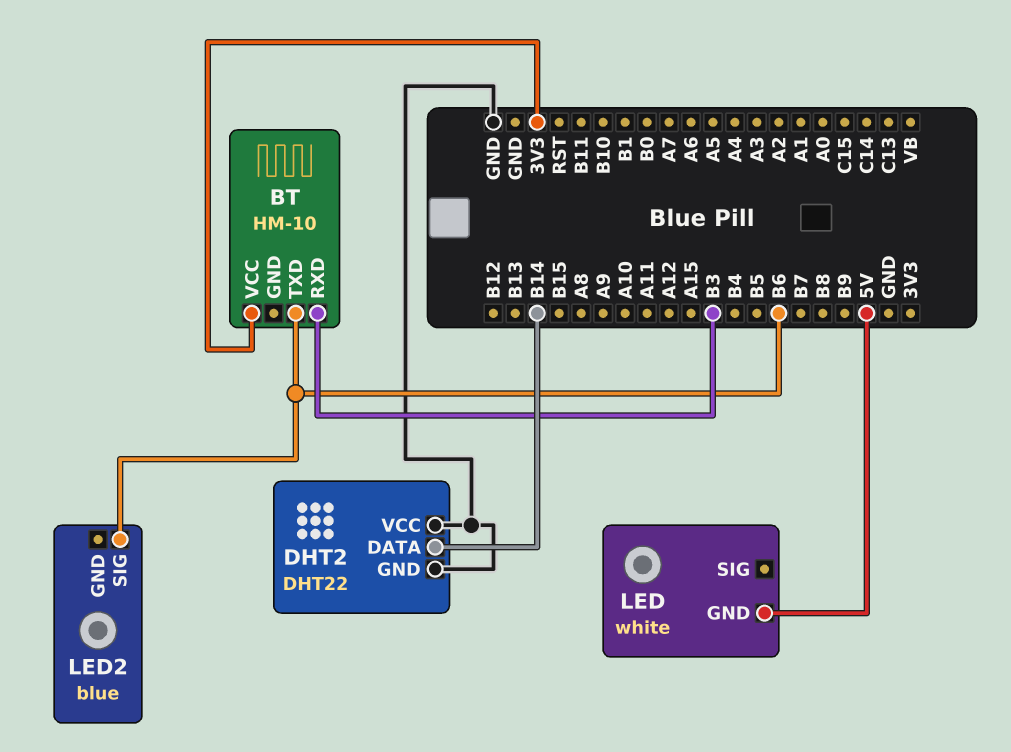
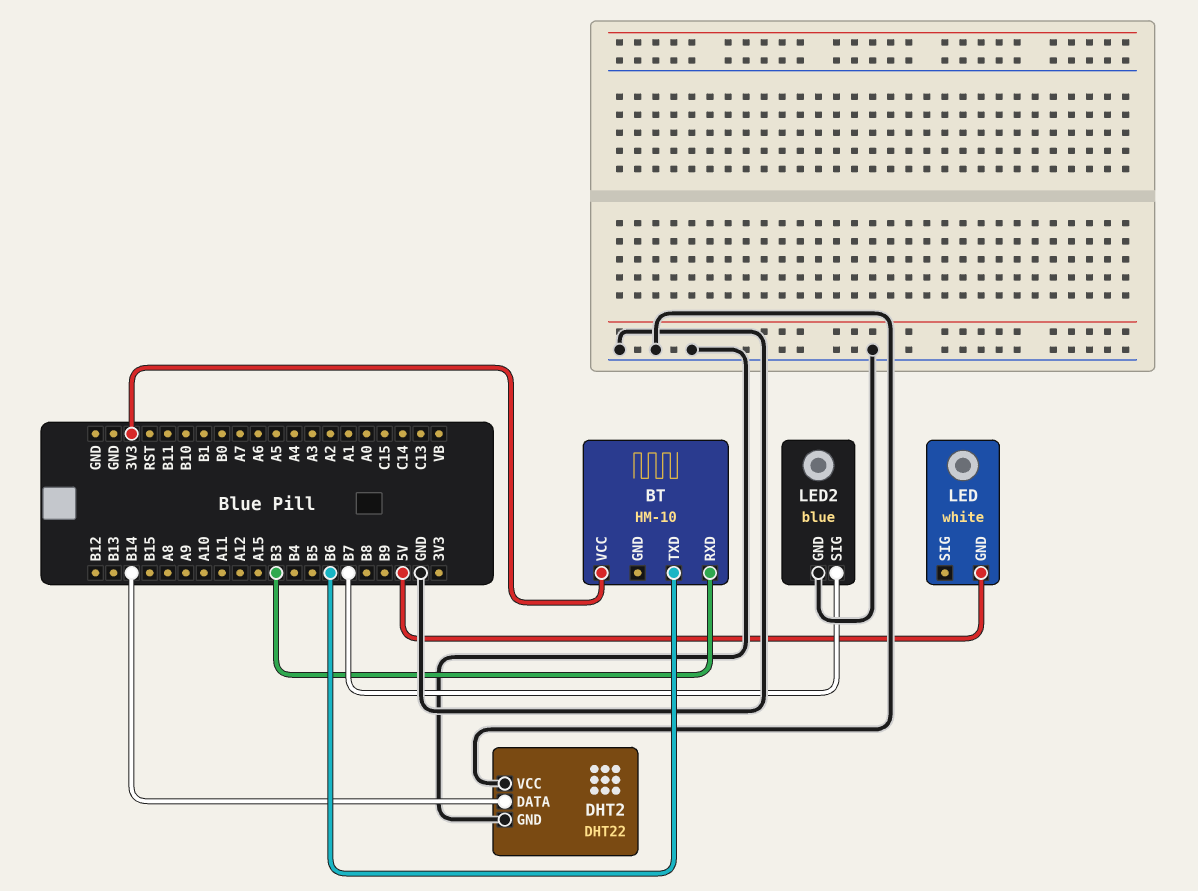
LED2 pin GND: none -> GND
LED2 pin SIG: B6 -> B7

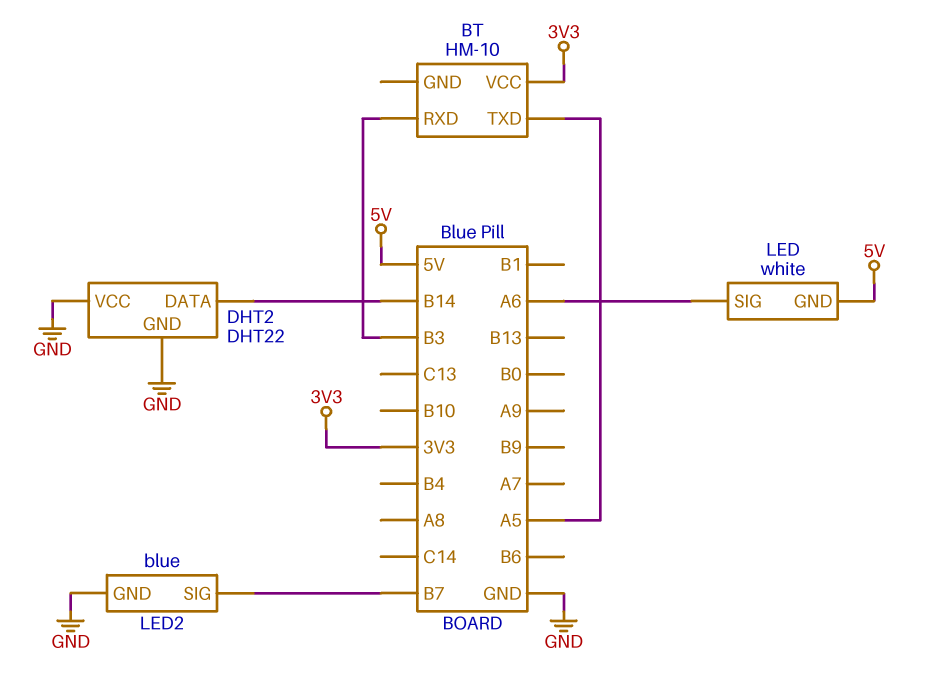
BT pin TXD: B6 -> A5
LED pin SIG: none -> A6

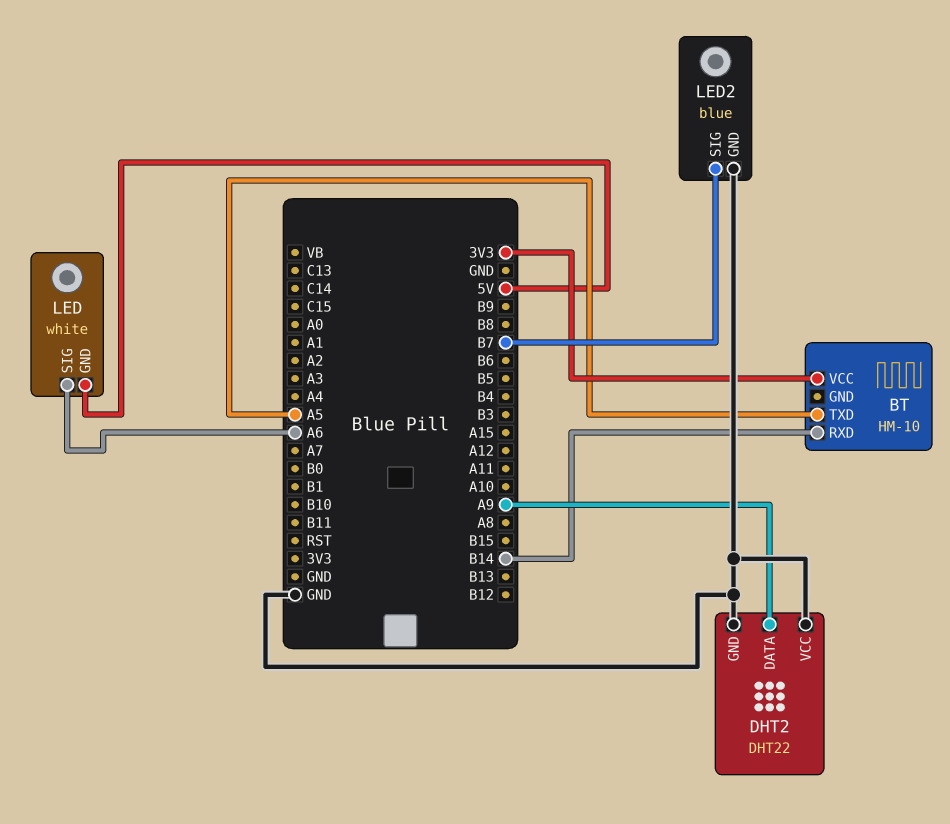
BT pin RXD: B3 -> B14
DHT2 pin DATA: B14 -> A9

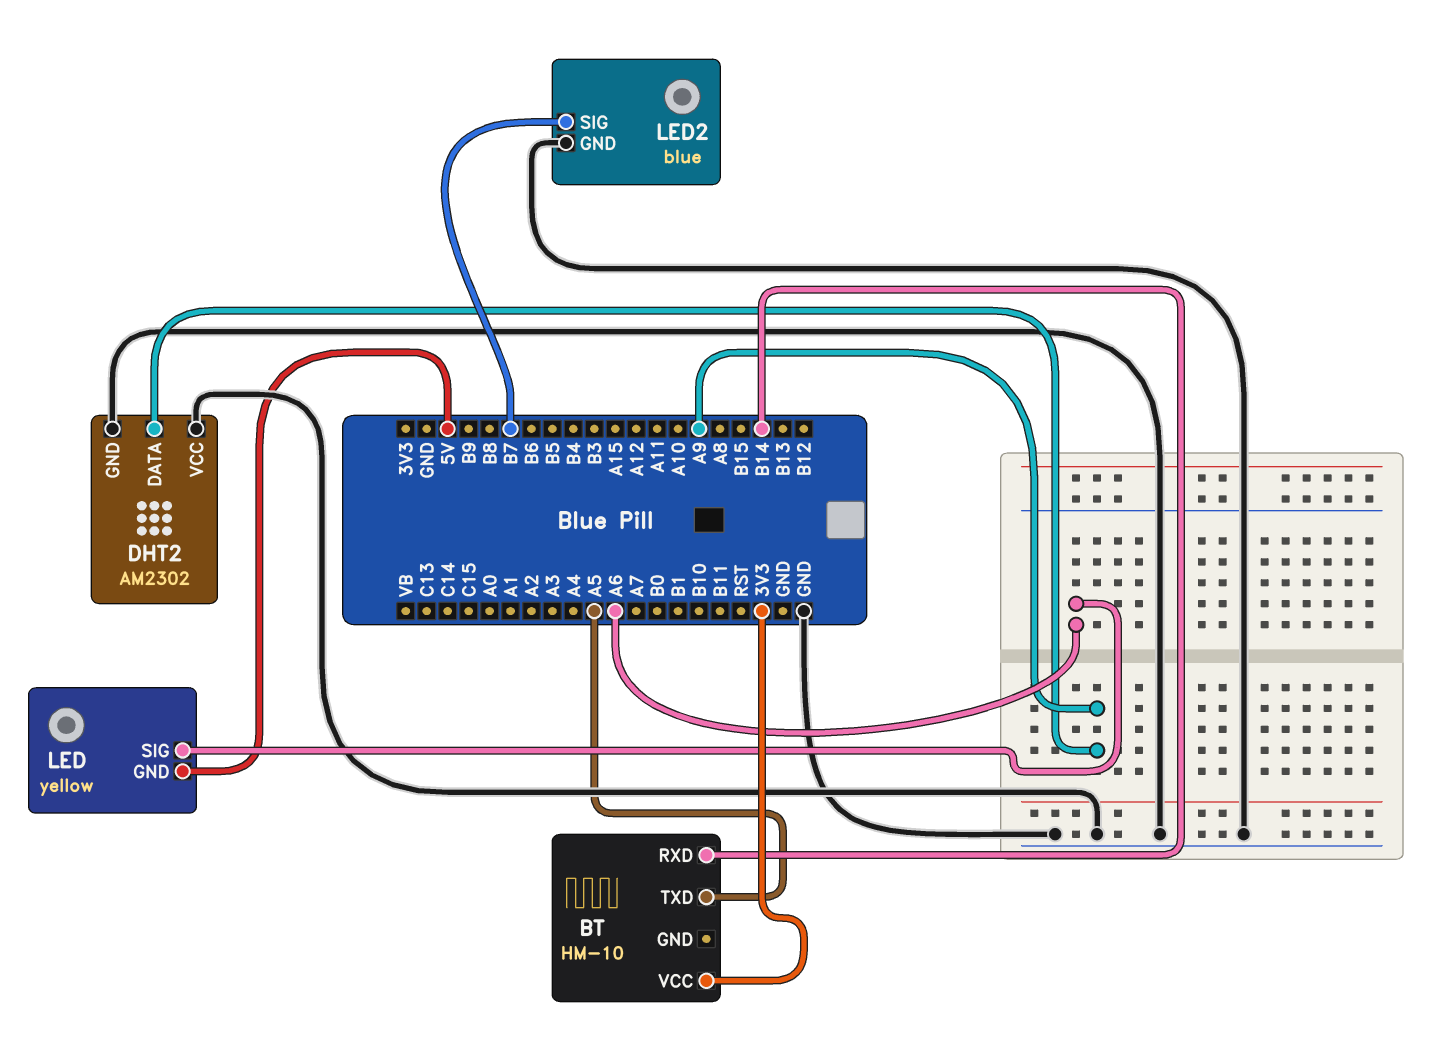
DHT2: DHT22 -> AM2302
LED: white -> yellow

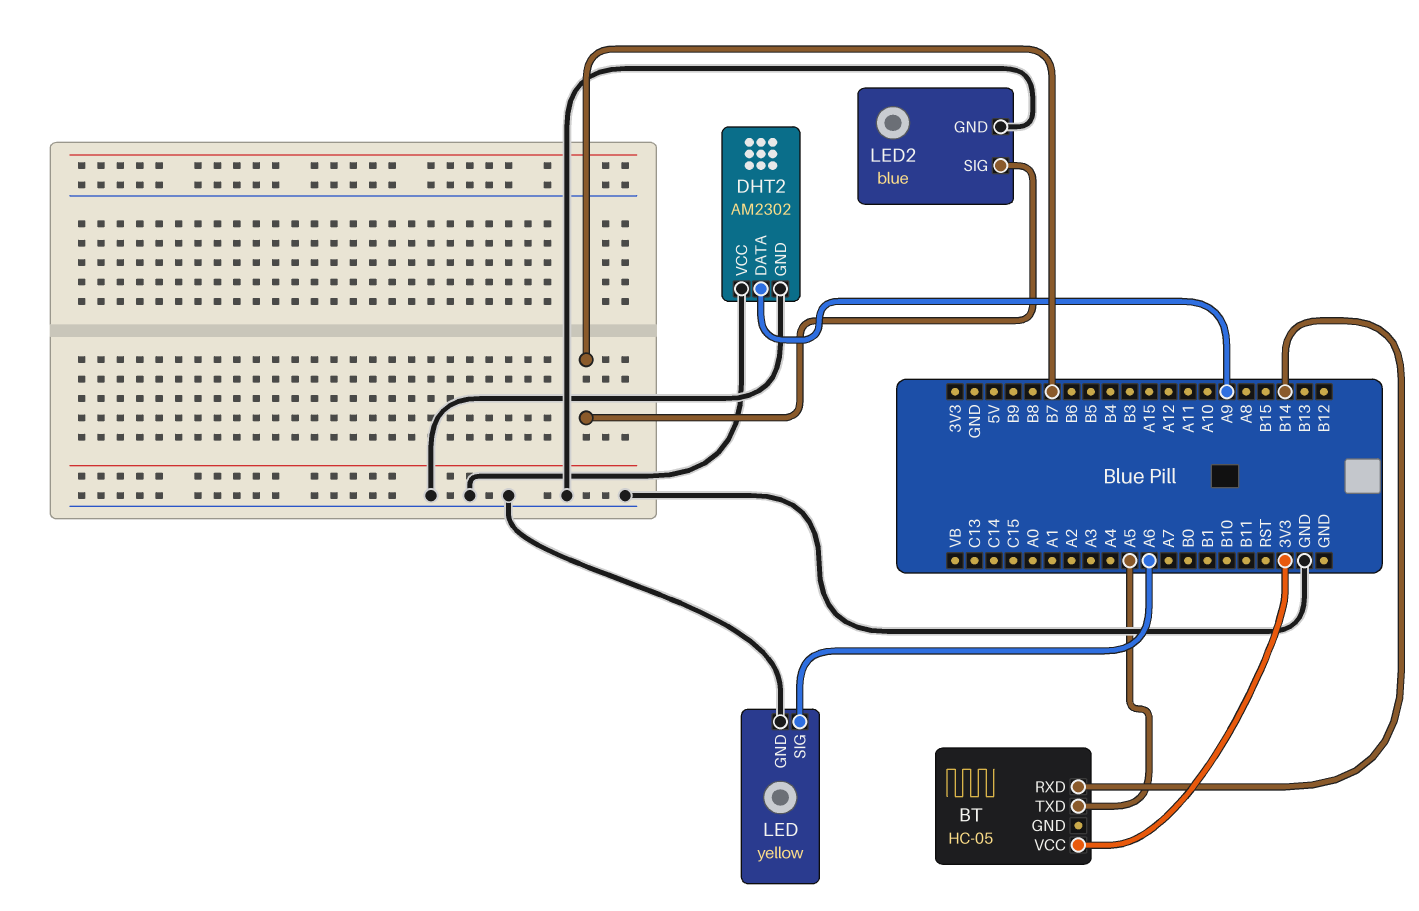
BT: HM-10 -> HC-05
LED pin GND: 5V -> GND

